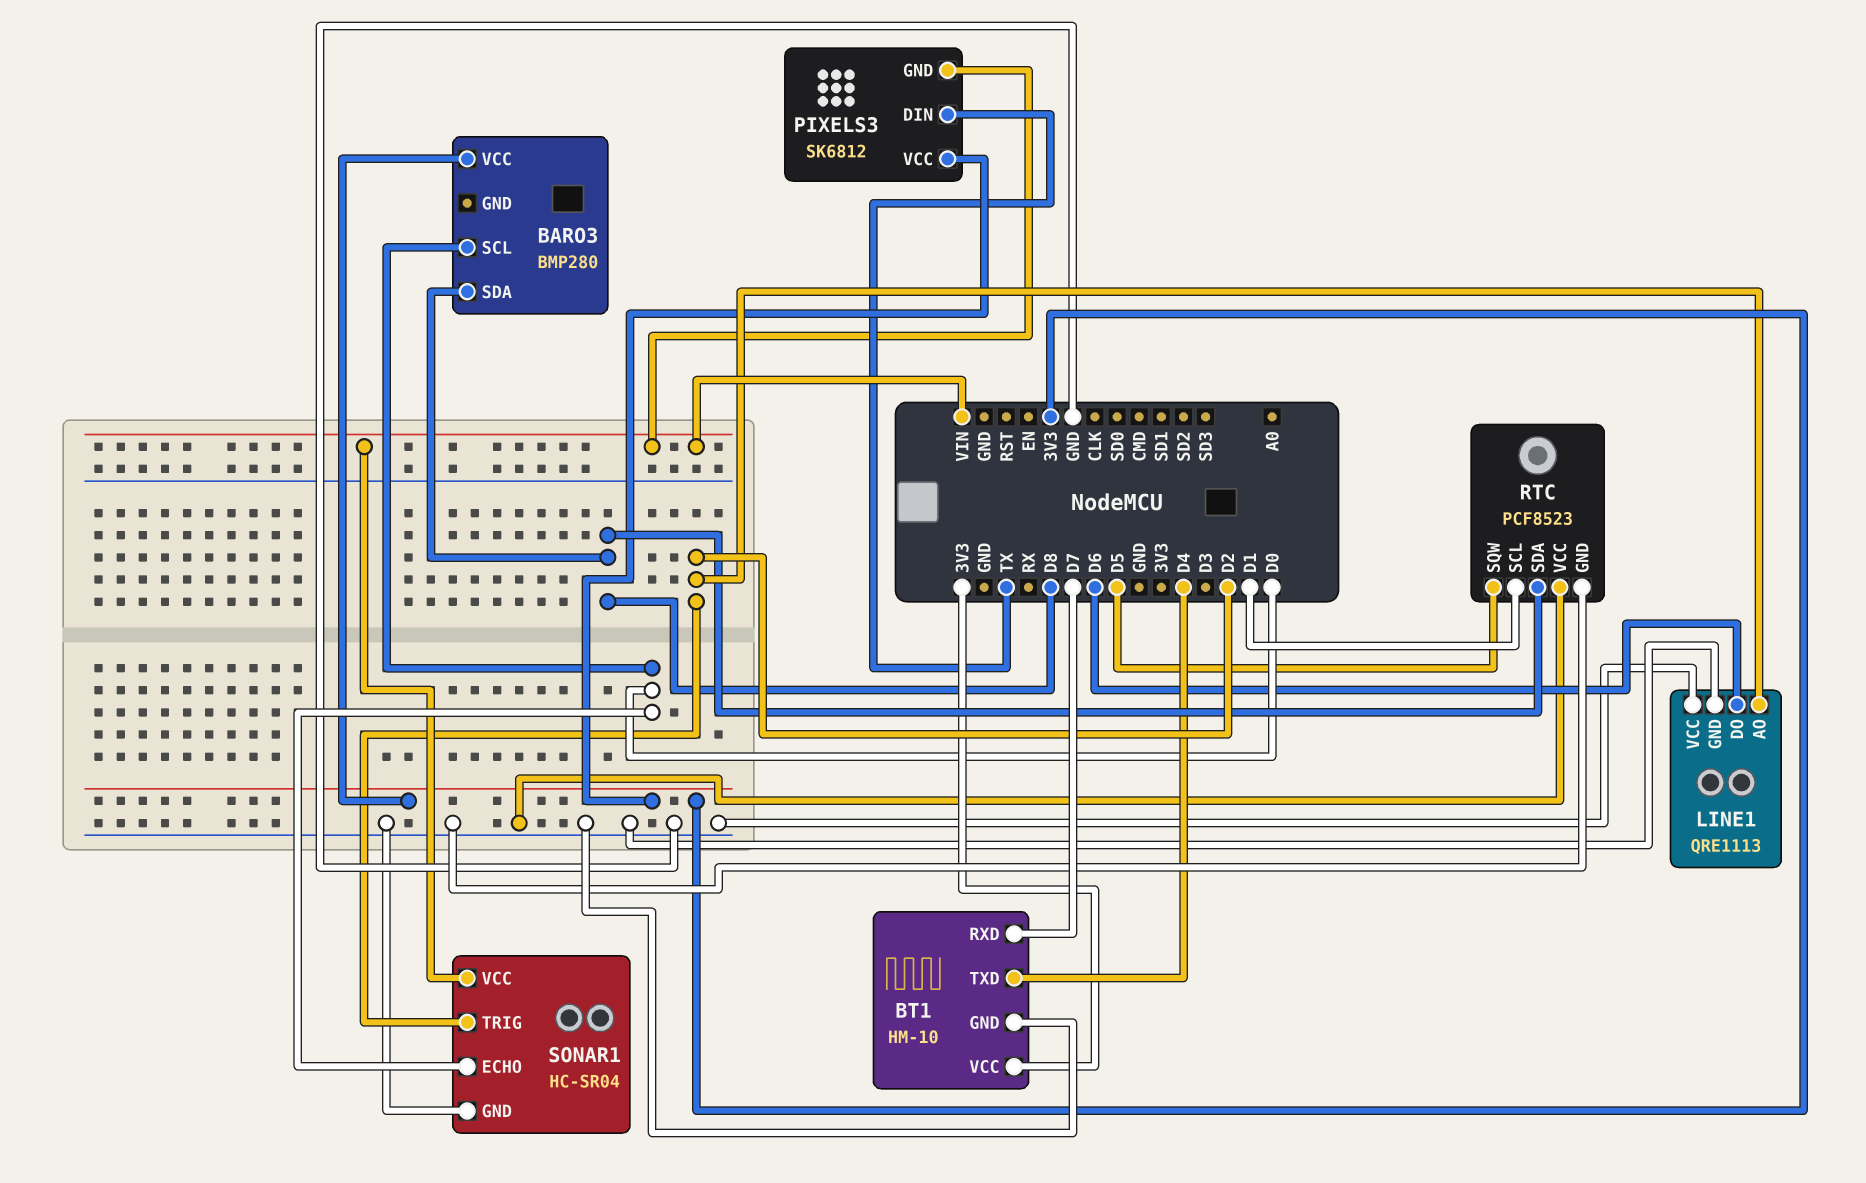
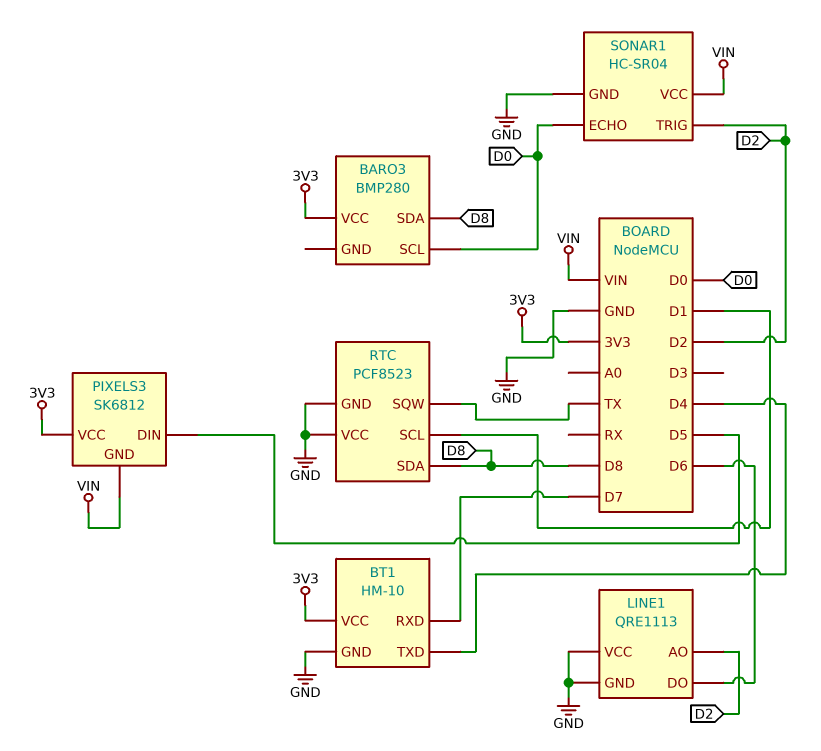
PIXELS3 pin DIN: TX -> D5
RTC pin SQW: D5 -> TX

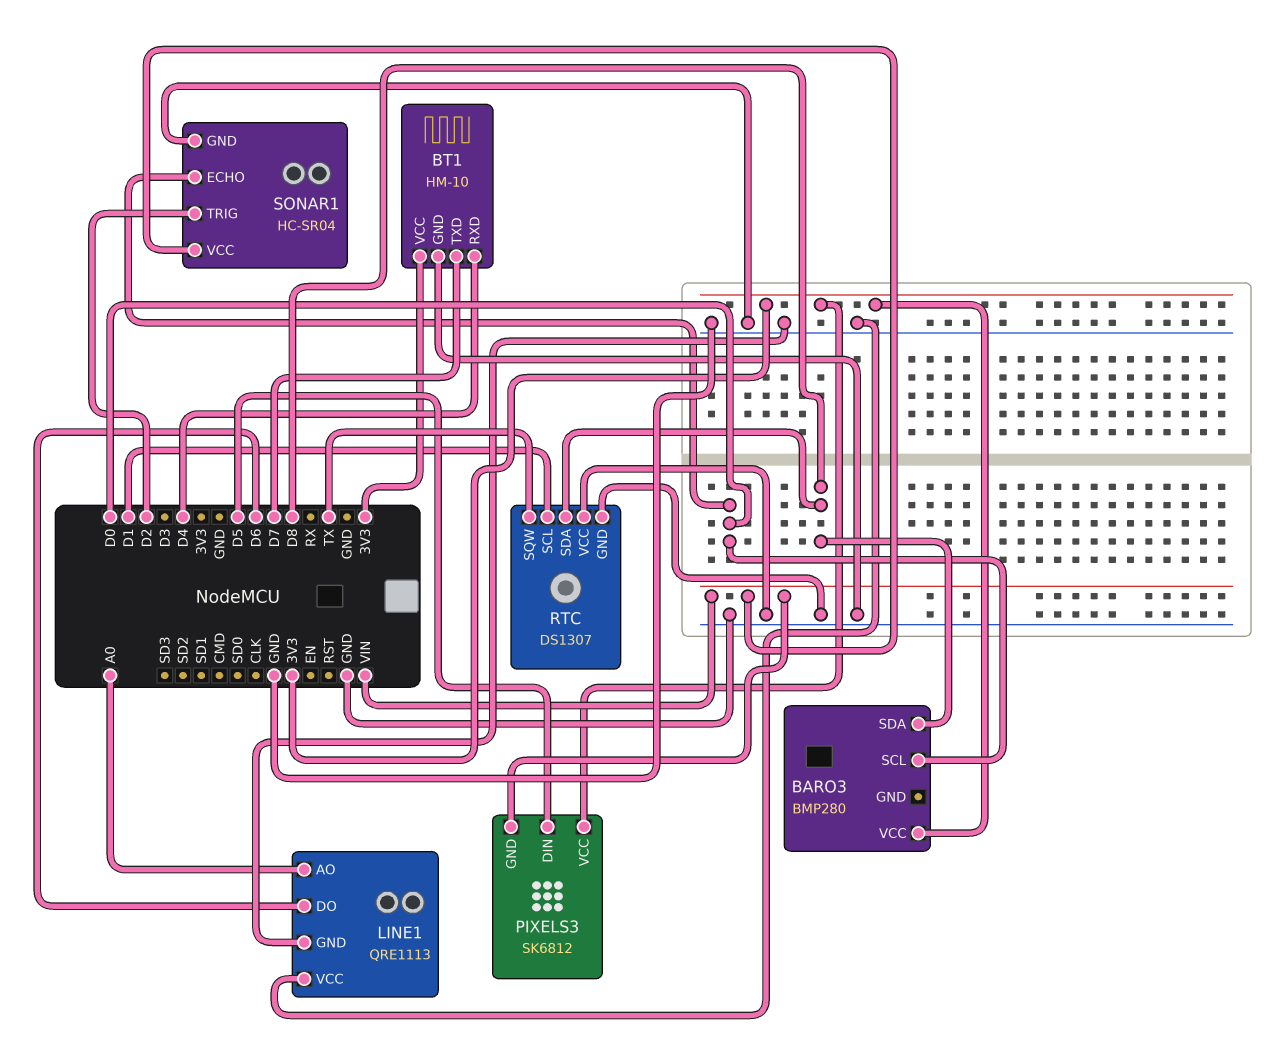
BT1 pin RXD: D7 -> D4
BT1 pin TXD: D4 -> D7
LINE1 pin AO: D2 -> A0
RTC: PCF8523 -> DS1307

